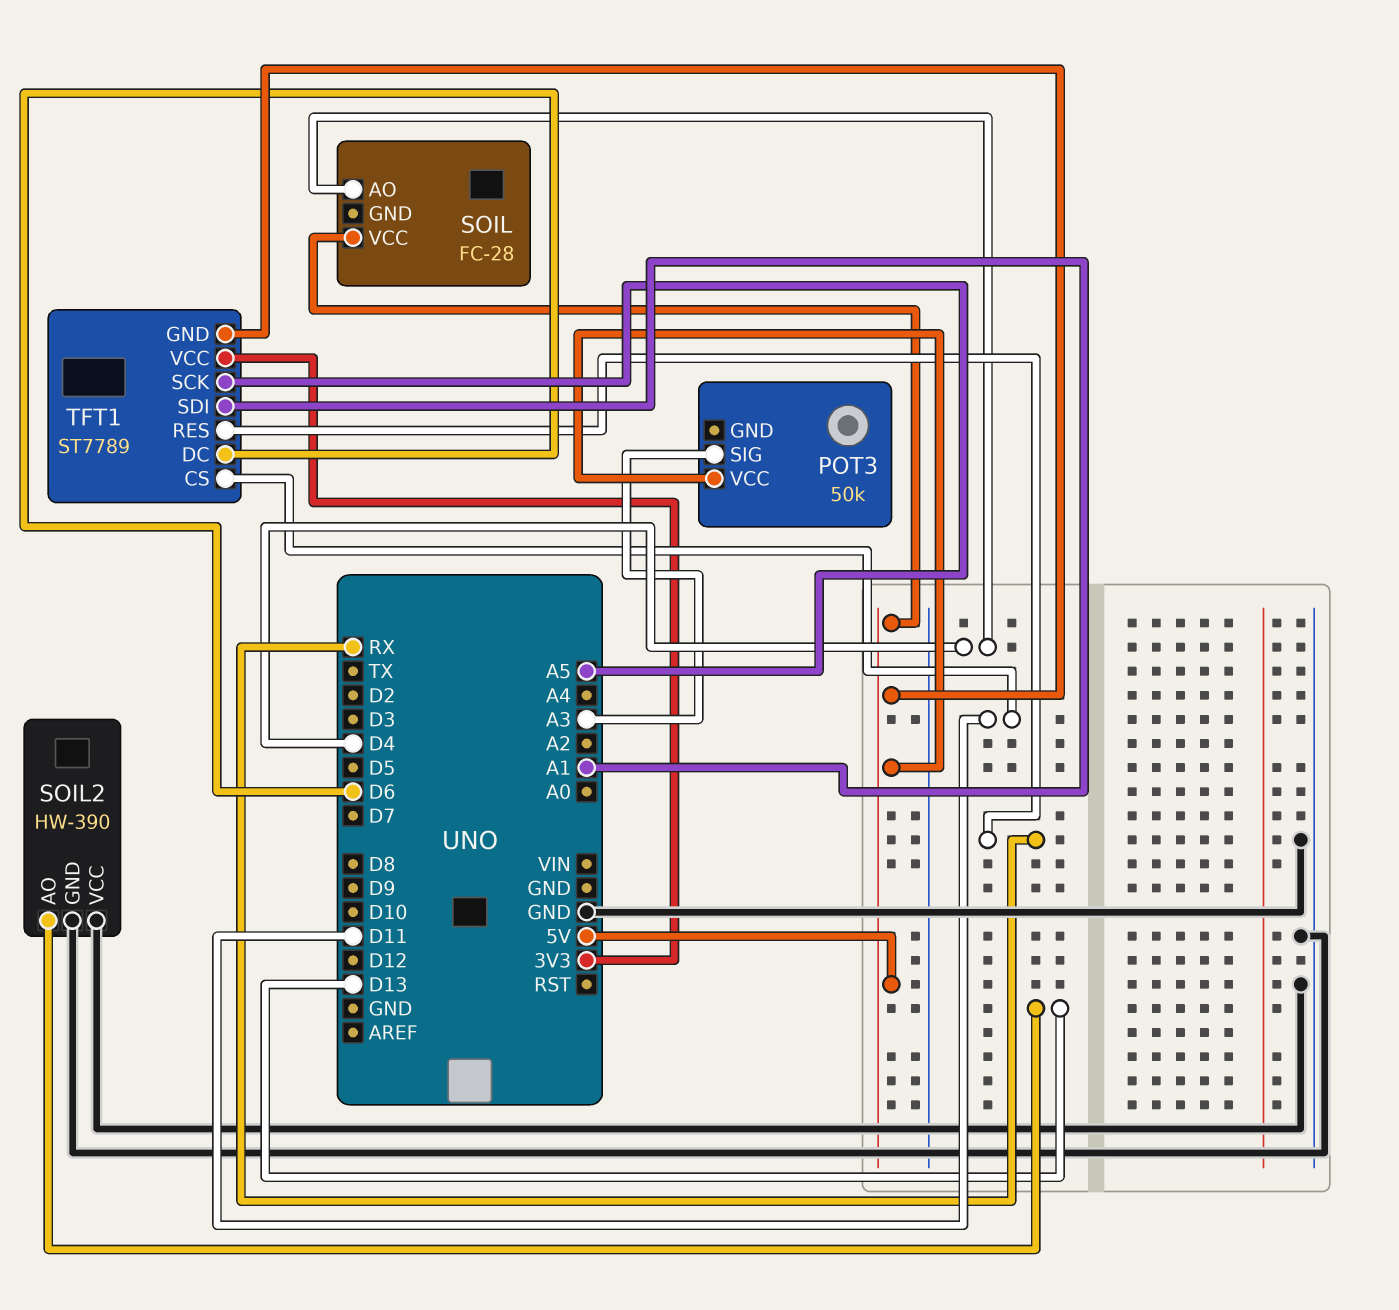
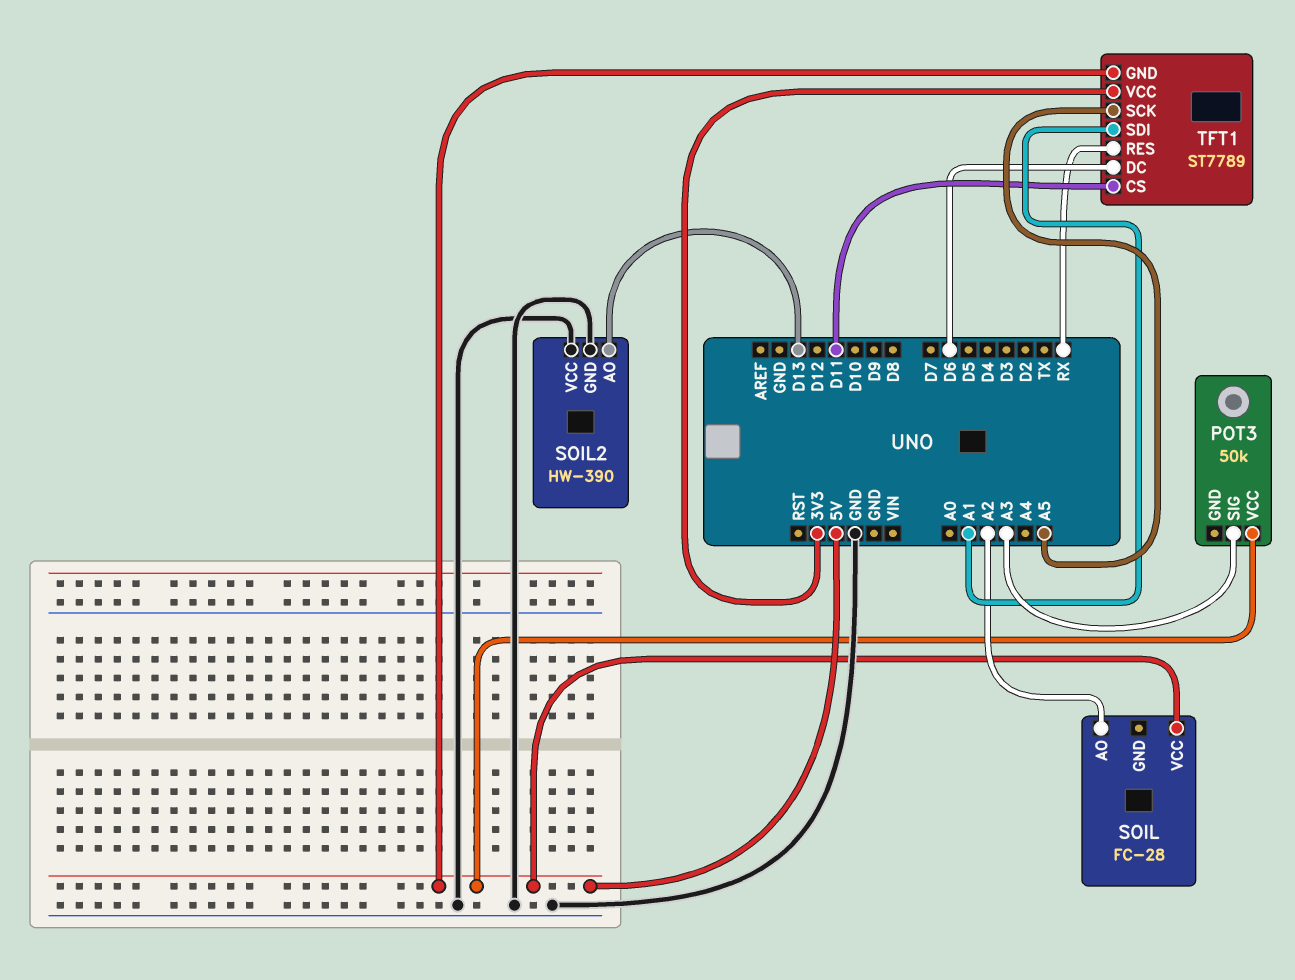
SOIL pin AO: D4 -> A2

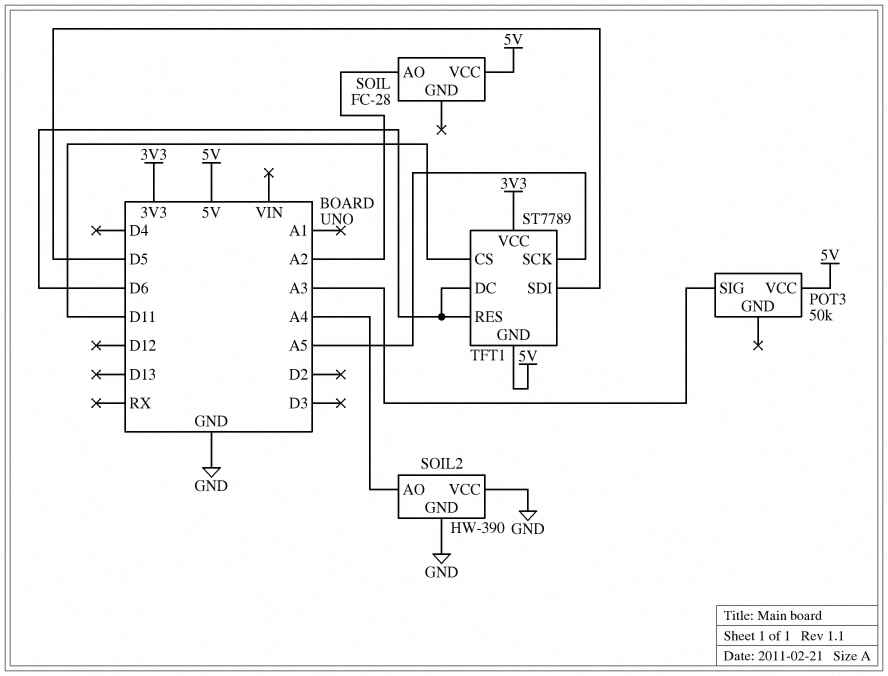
SOIL2 pin AO: D13 -> A4
TFT1 pin RES: RX -> D6
TFT1 pin SDI: A1 -> D5

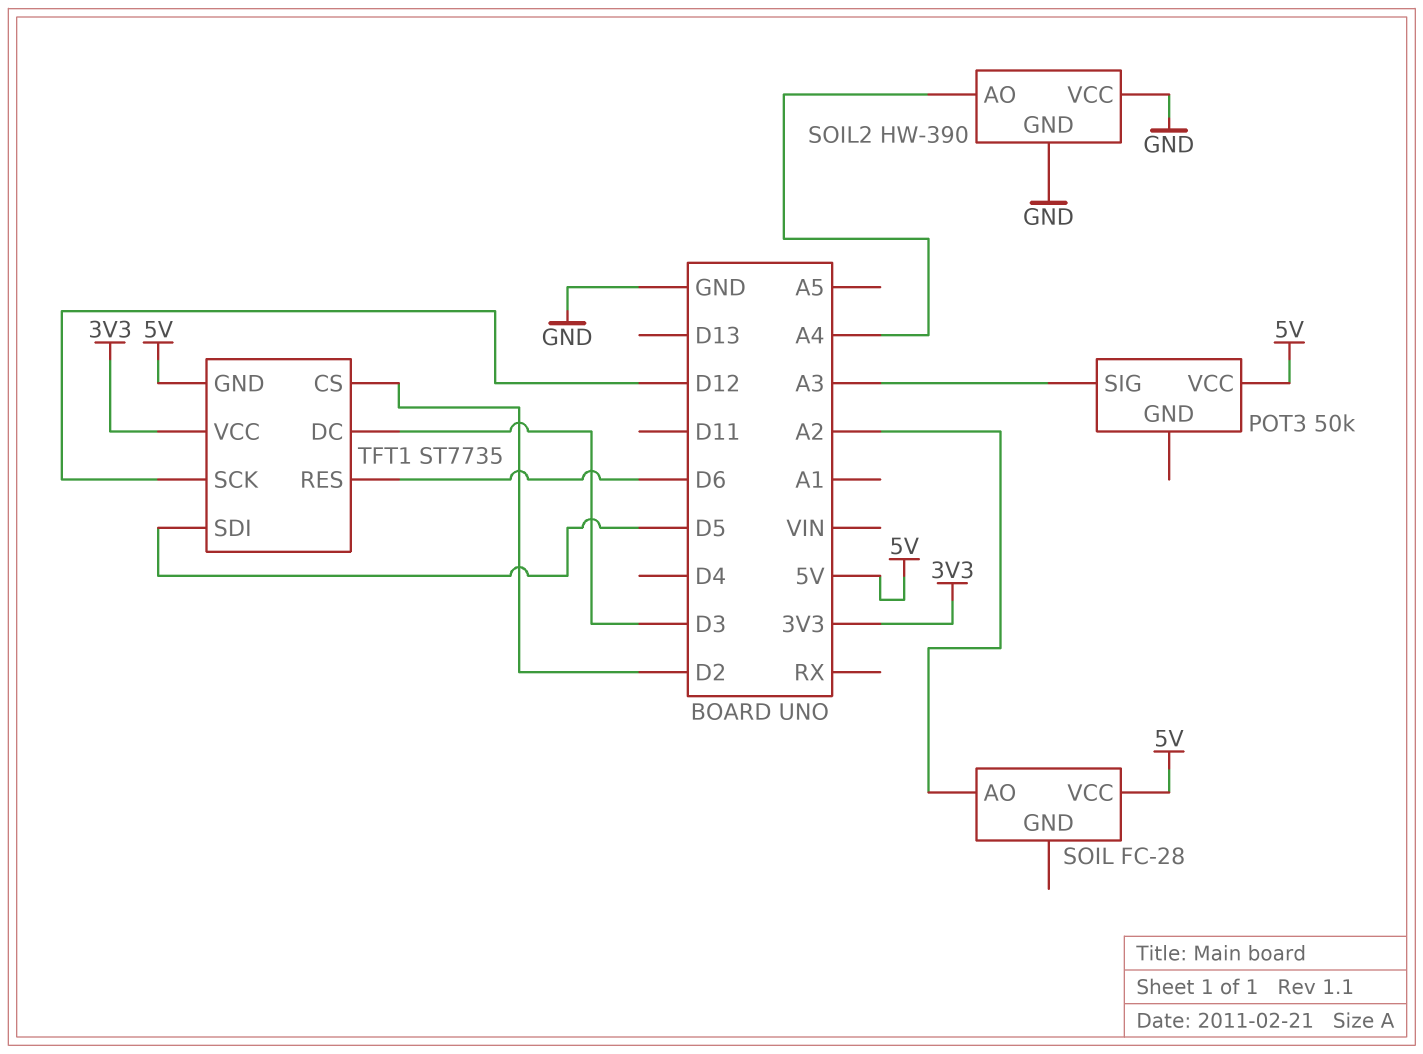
TFT1: ST7789 -> ST7735
TFT1 pin CS: D11 -> D2
TFT1 pin DC: D6 -> D3
TFT1 pin SCK: A5 -> D12

